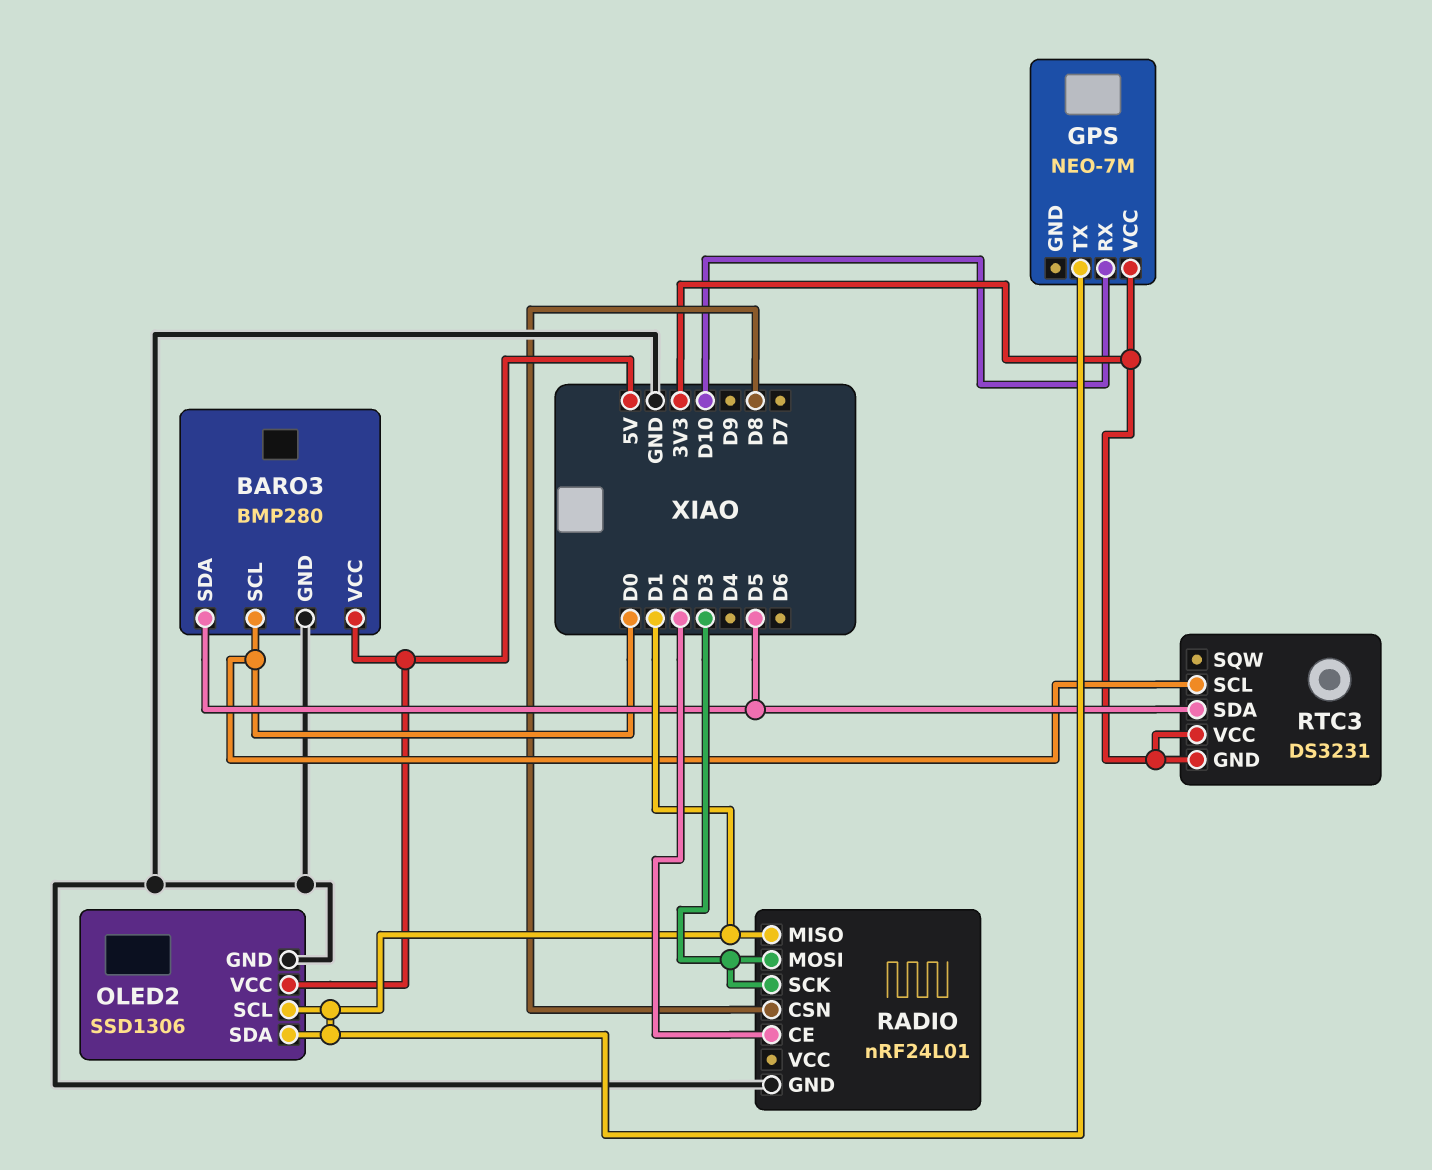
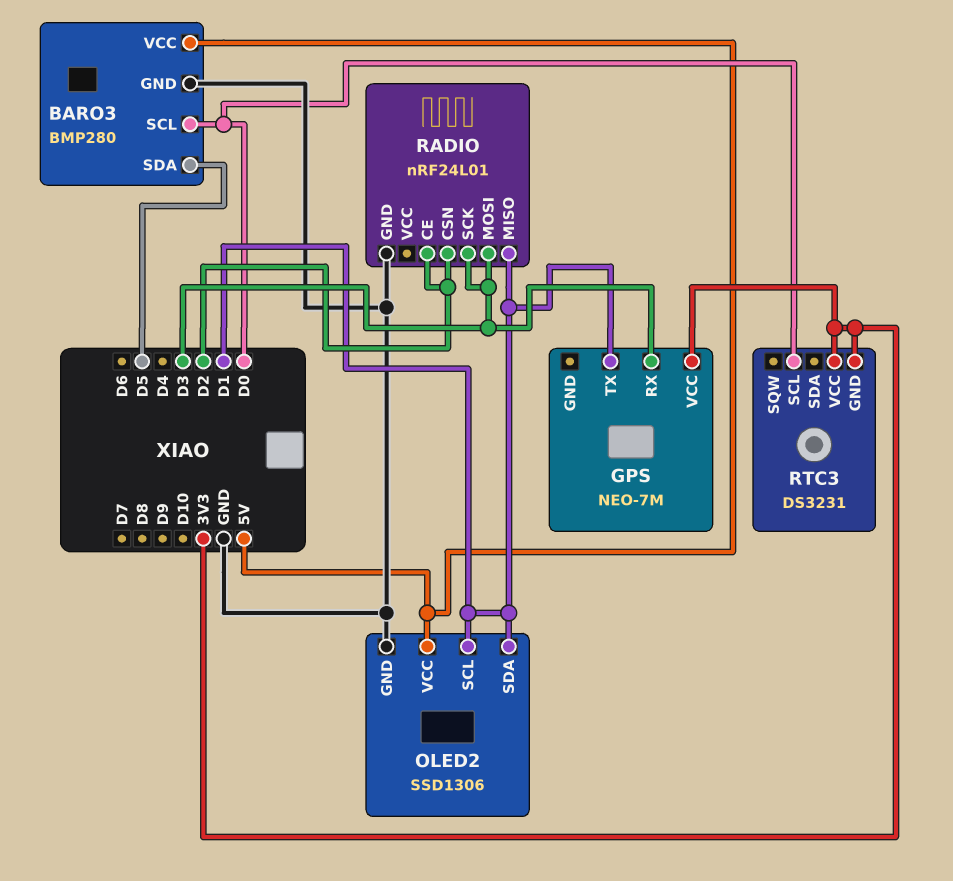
GPS pin RX: D10 -> D3
RADIO pin CSN: D8 -> D2
RTC3 pin SDA: D5 -> none

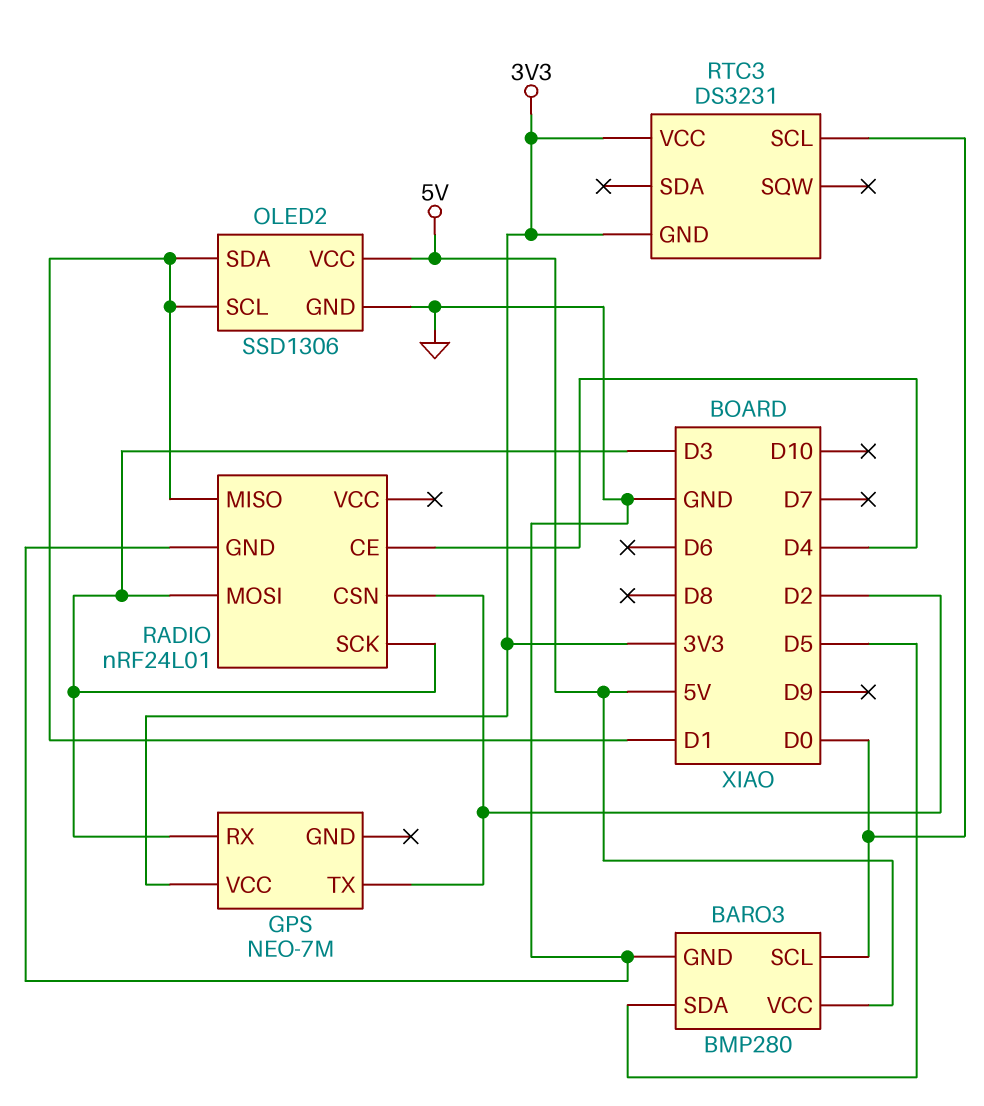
GPS pin TX: D1 -> D2
RADIO pin CE: D2 -> D4

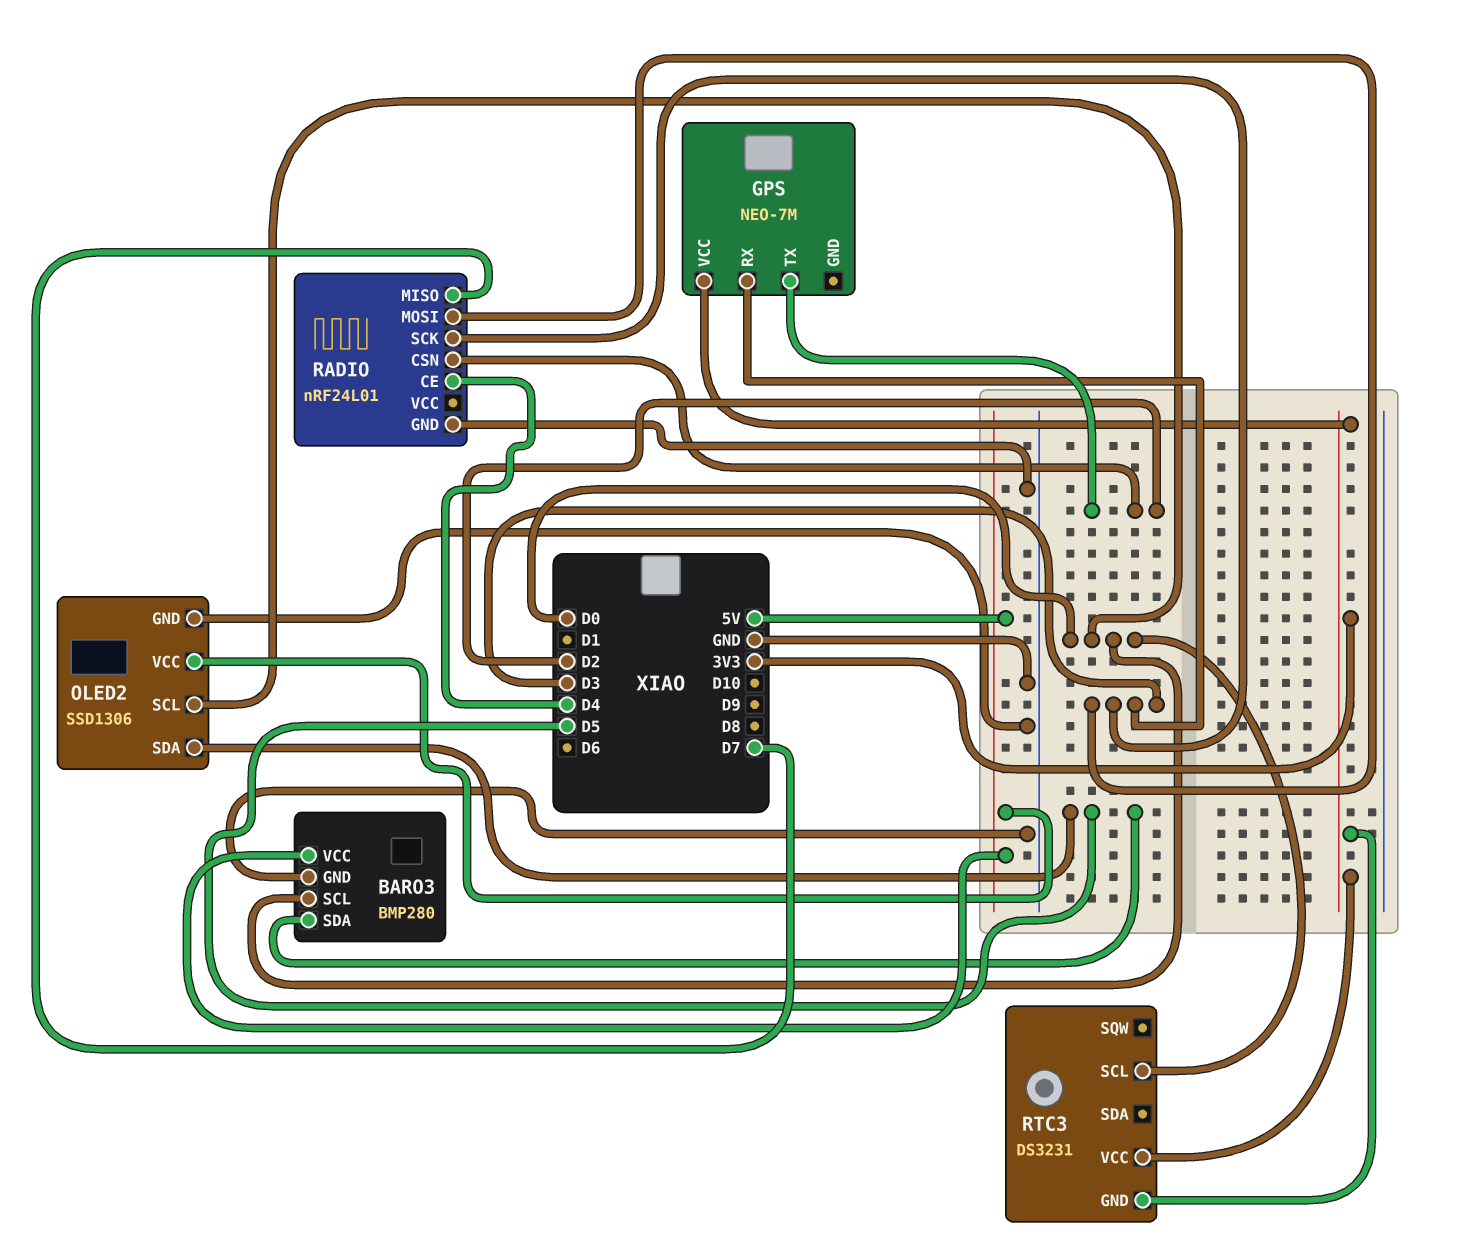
OLED2 pin SCL: D1 -> D0
OLED2 pin SDA: D1 -> D5
RADIO pin MISO: D1 -> D7

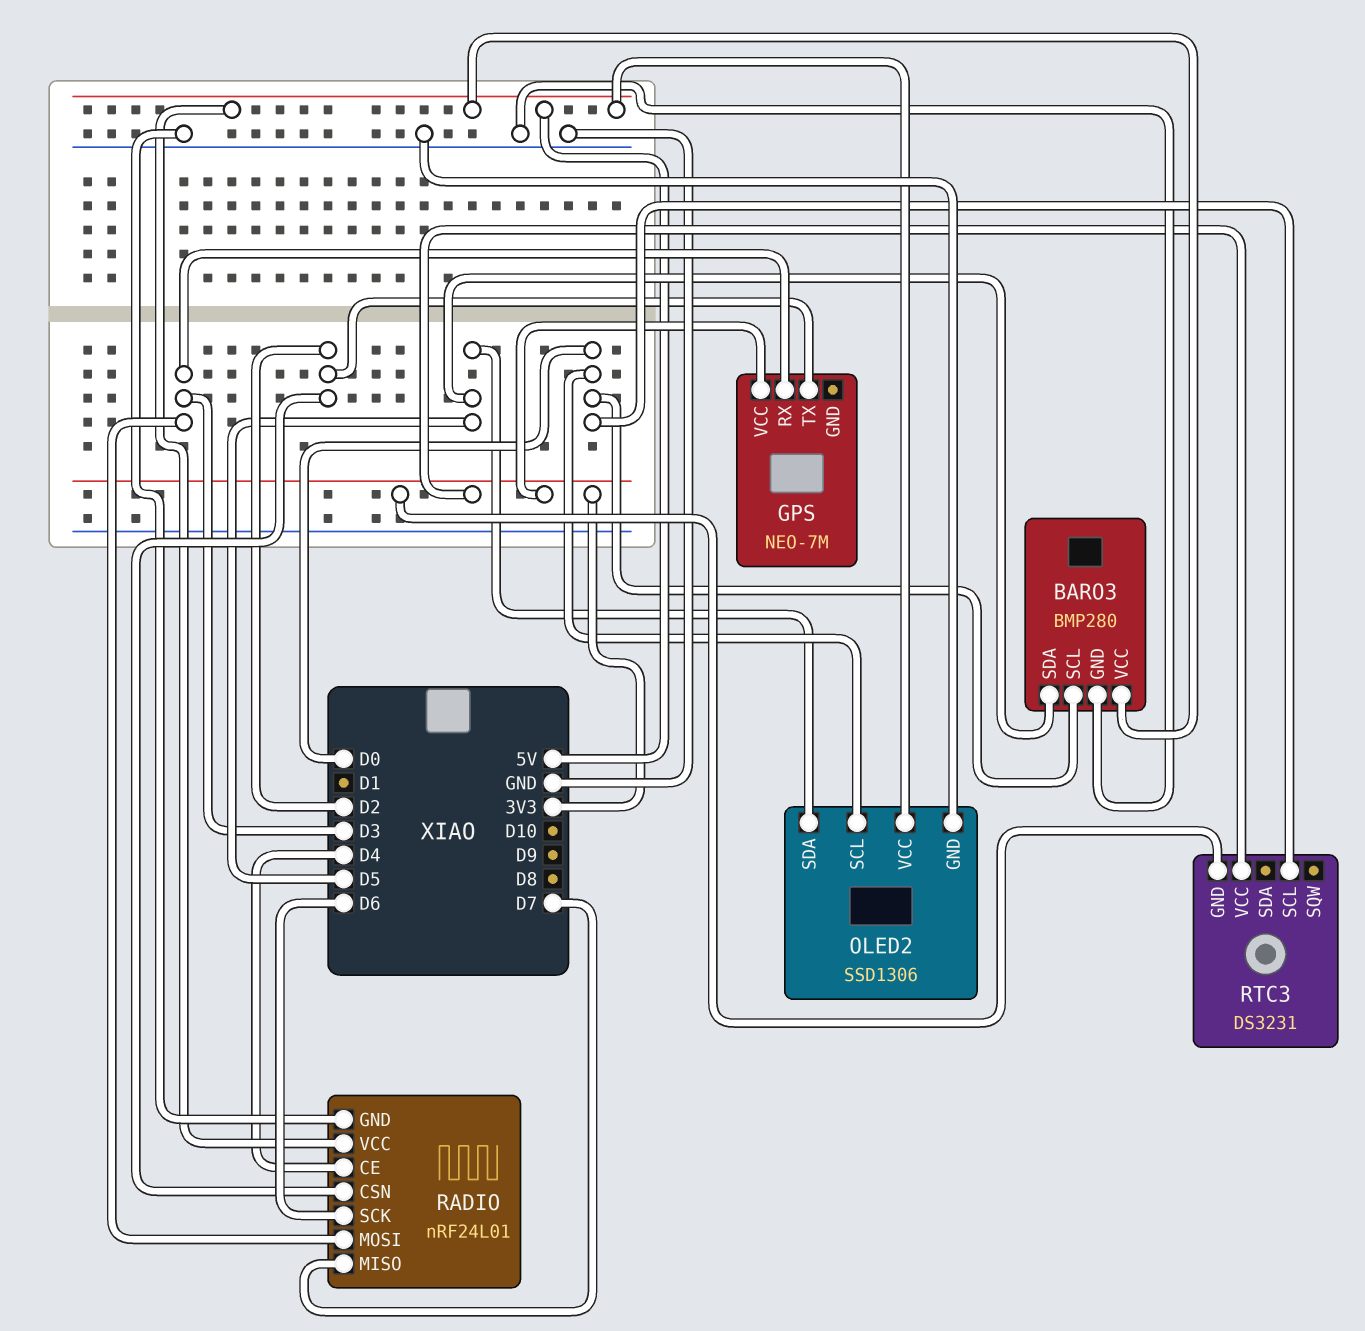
RADIO pin SCK: D3 -> D6
RADIO pin VCC: none -> 5V

